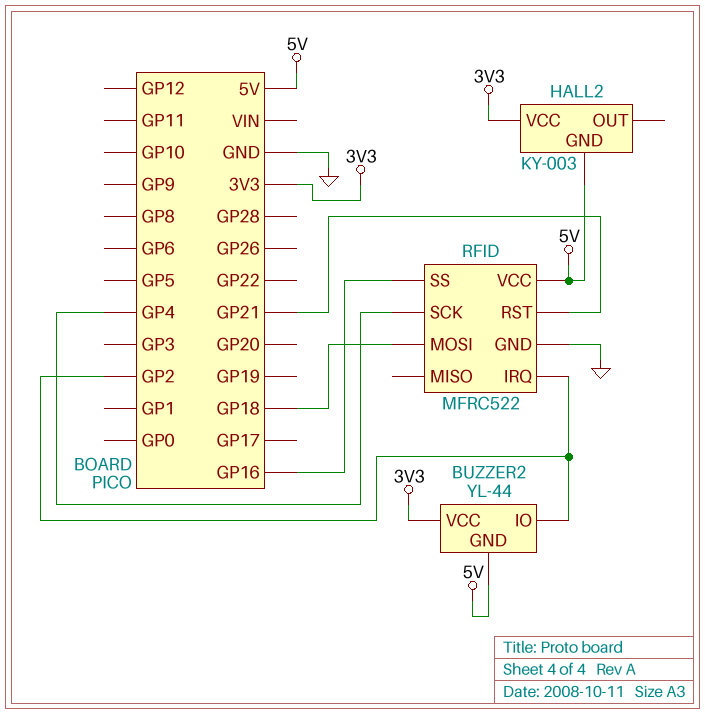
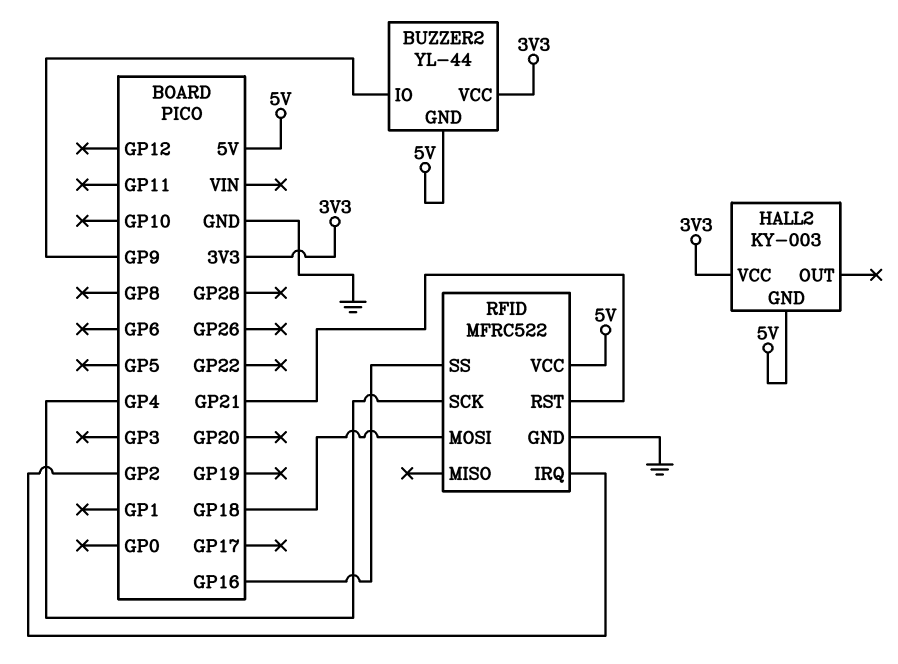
BUZZER2 pin IO: GP2 -> GP9

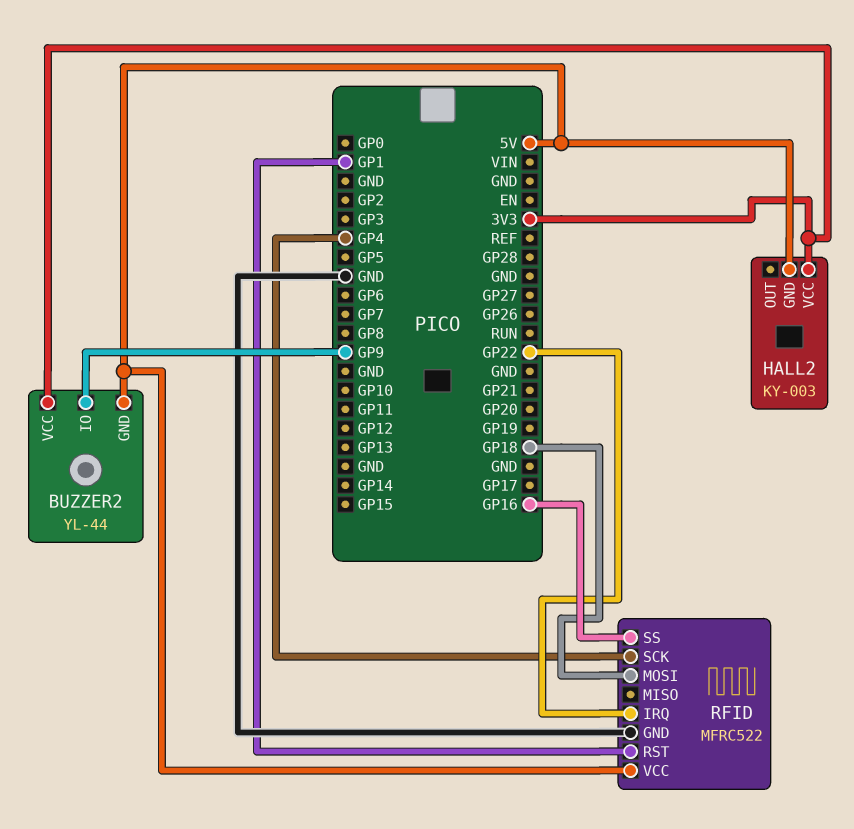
RFID pin IRQ: GP2 -> GP22
RFID pin RST: GP21 -> GP1

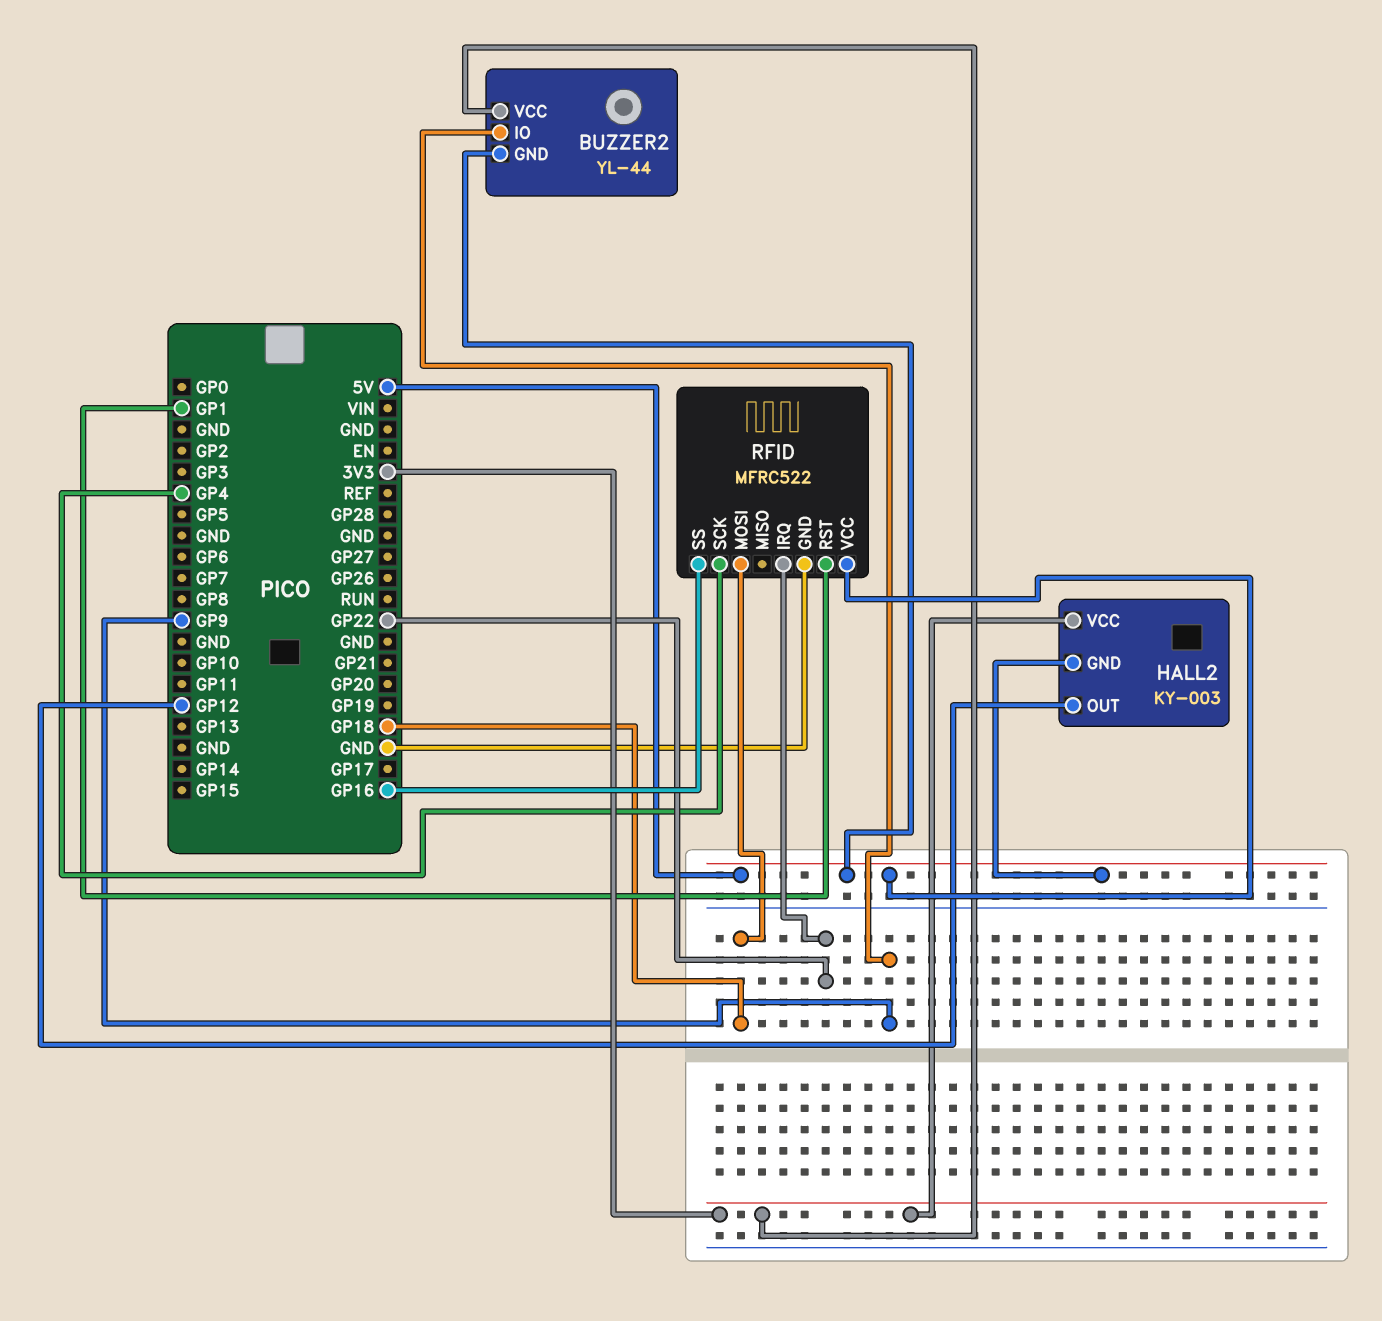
HALL2 pin OUT: none -> GP12

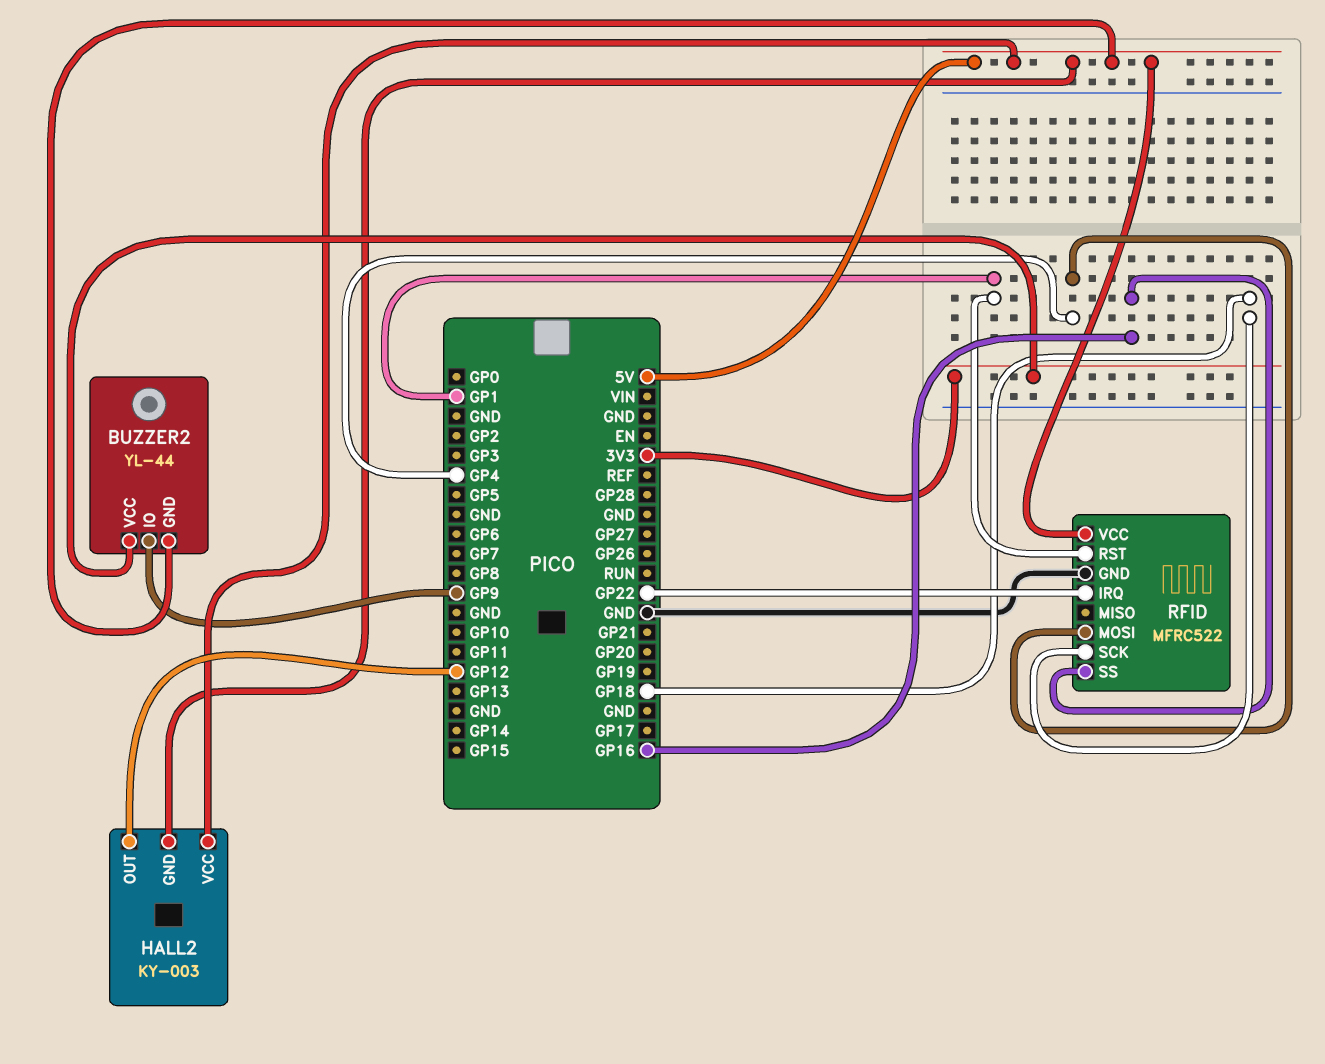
HALL2 pin VCC: 3V3 -> 5V
RFID pin MOSI: GP18 -> GP4
RFID pin SCK: GP4 -> GP18

